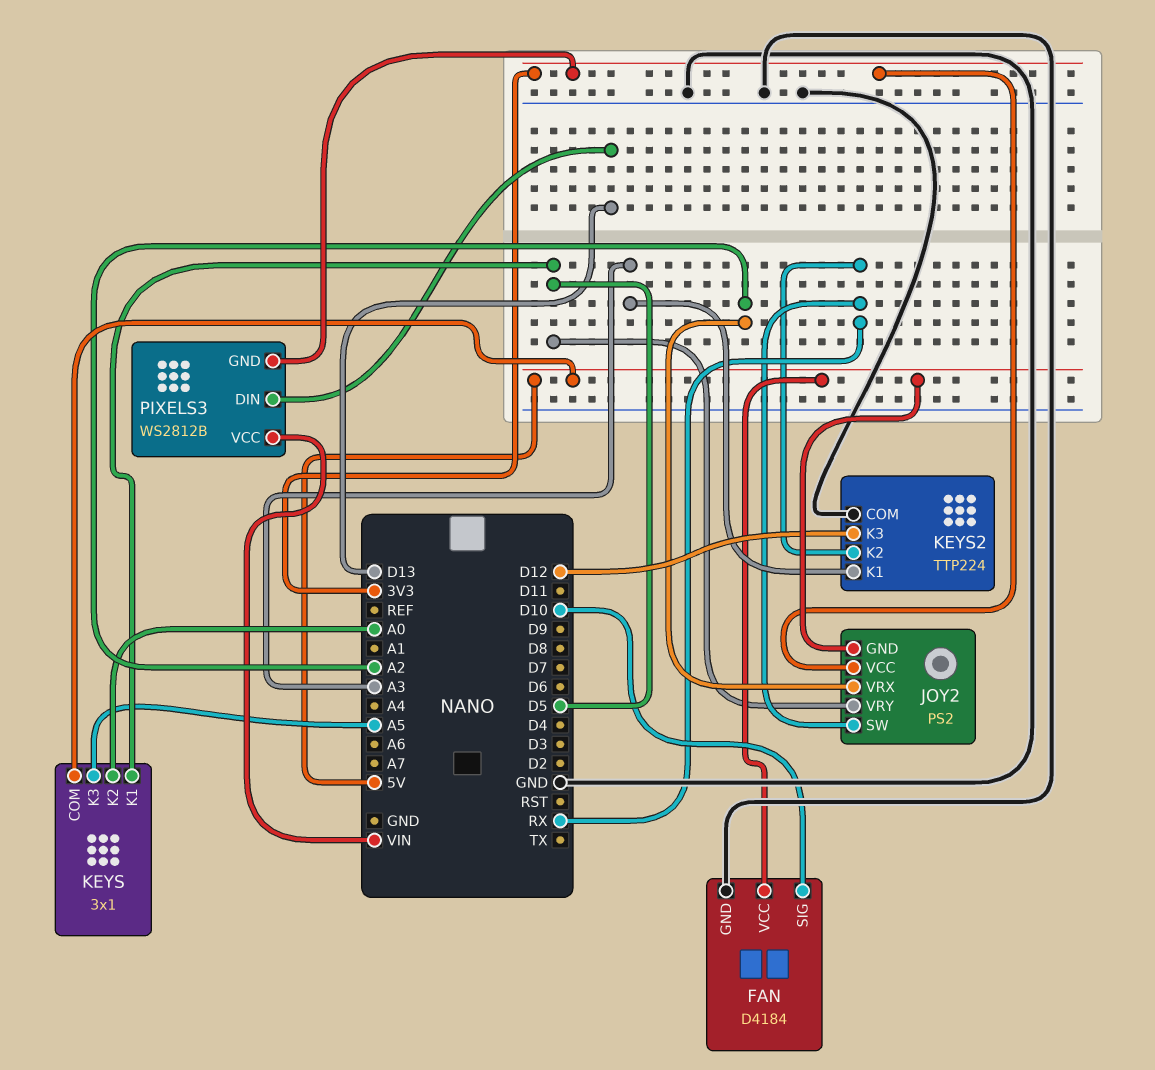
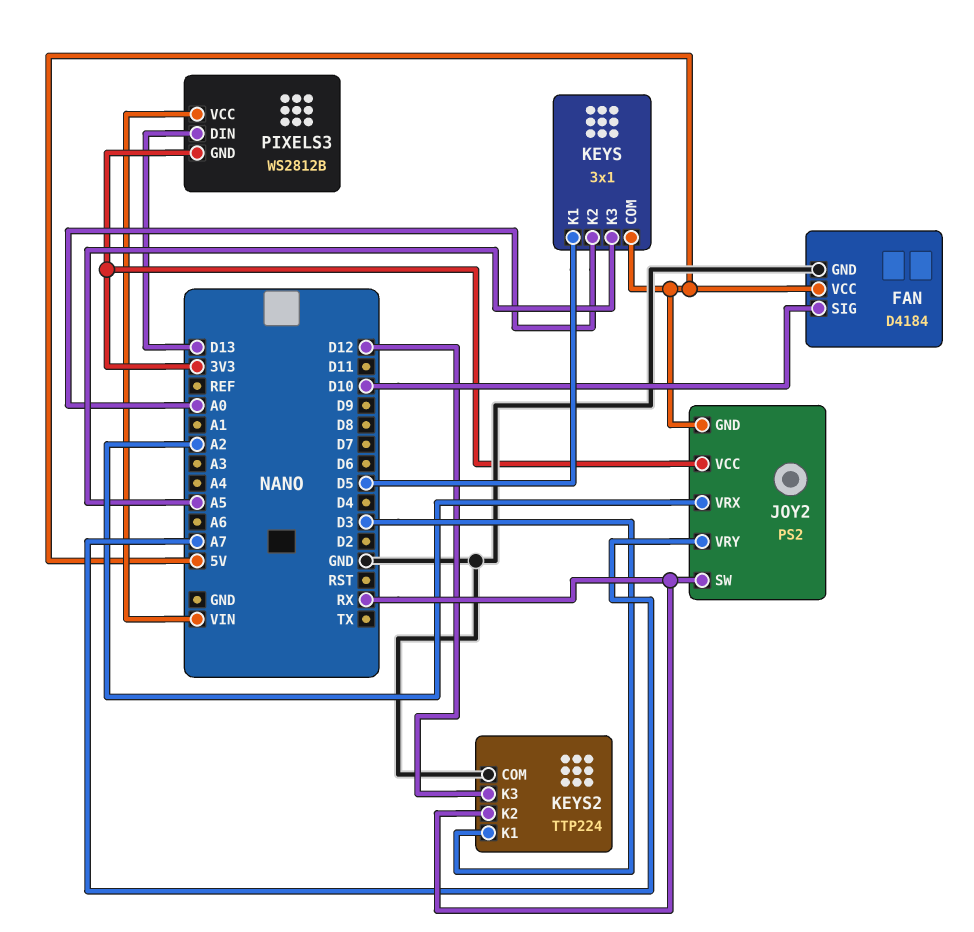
JOY2 pin VRY: D5 -> A7
KEYS2 pin K1: A3 -> D3

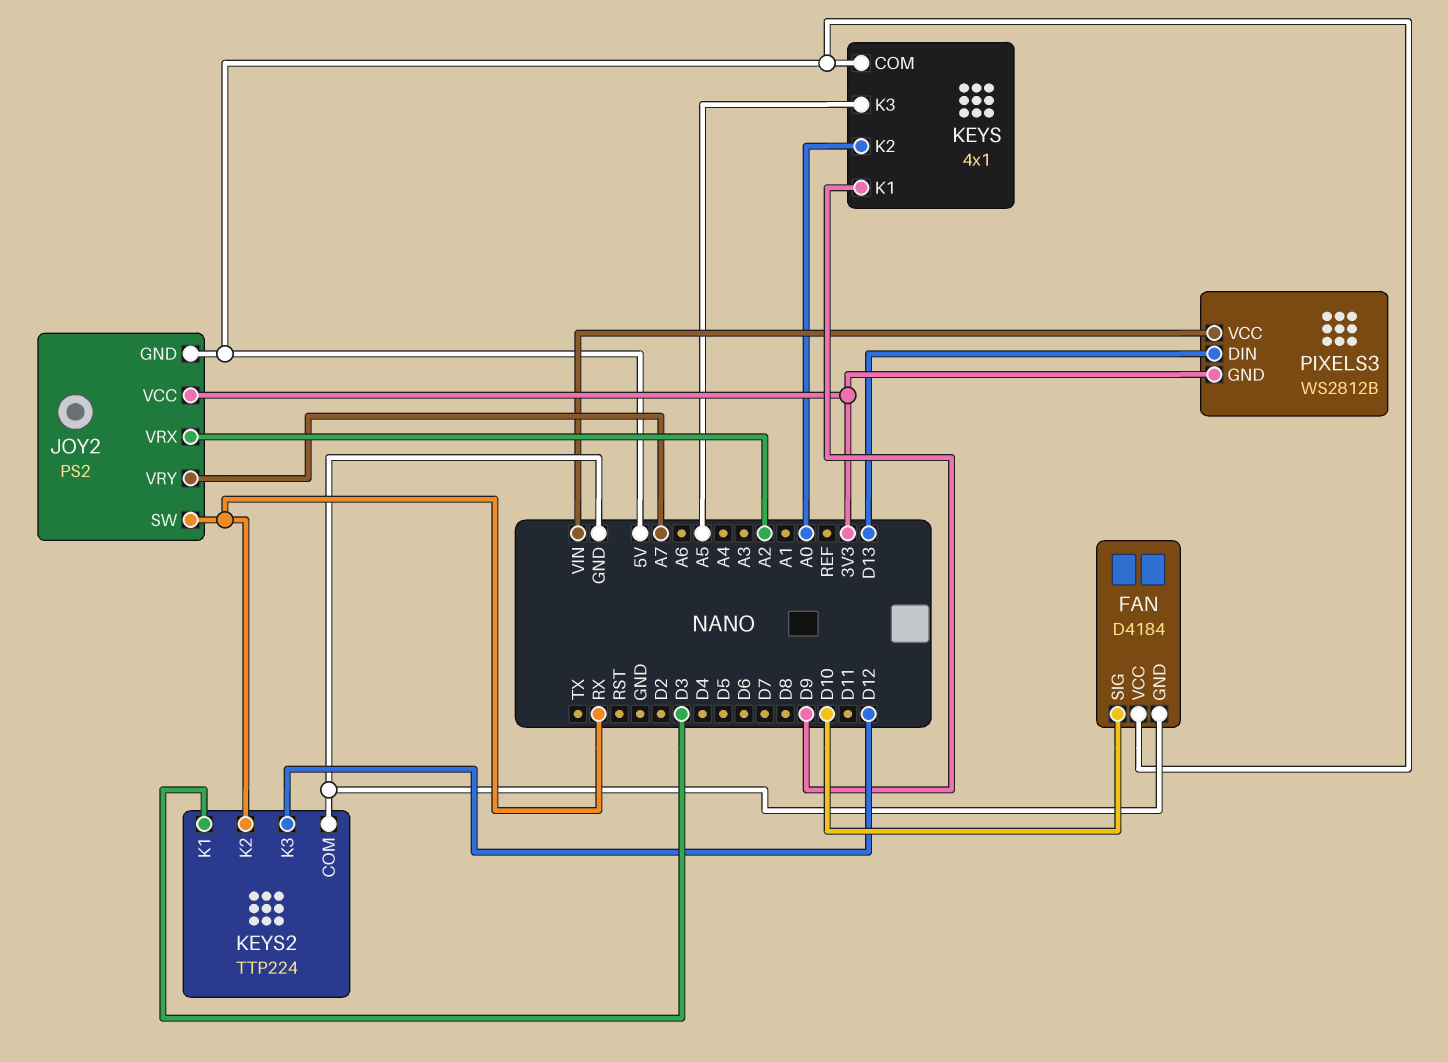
KEYS: 3x1 -> 4x1
KEYS pin K1: D5 -> D9

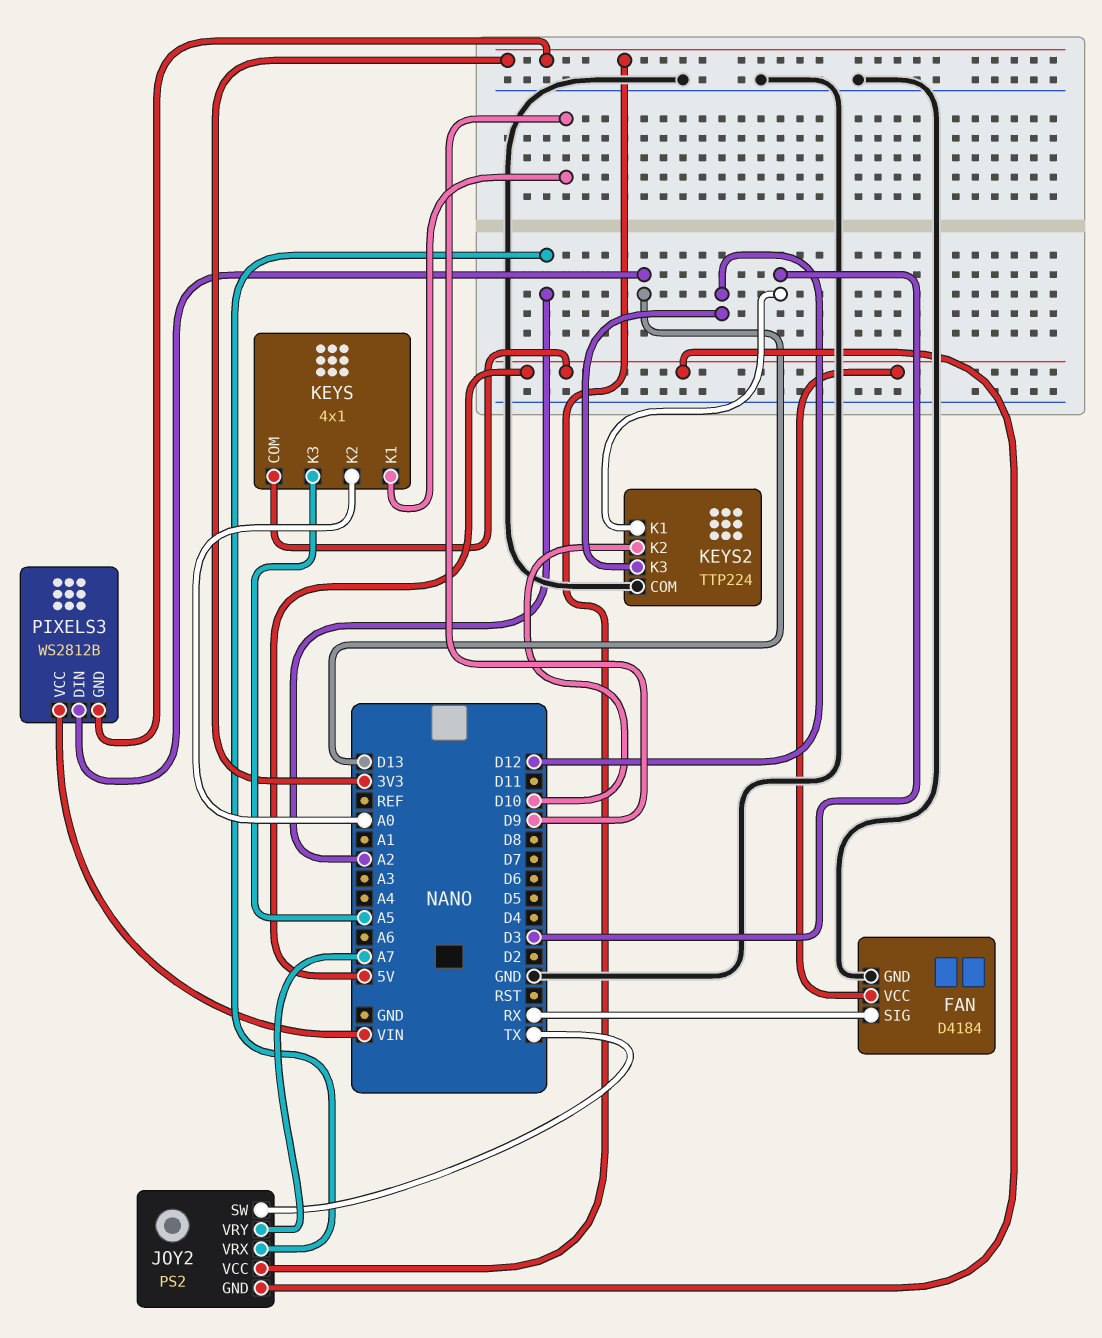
FAN pin SIG: D10 -> RX
JOY2 pin SW: RX -> TX
KEYS2 pin K2: RX -> D10

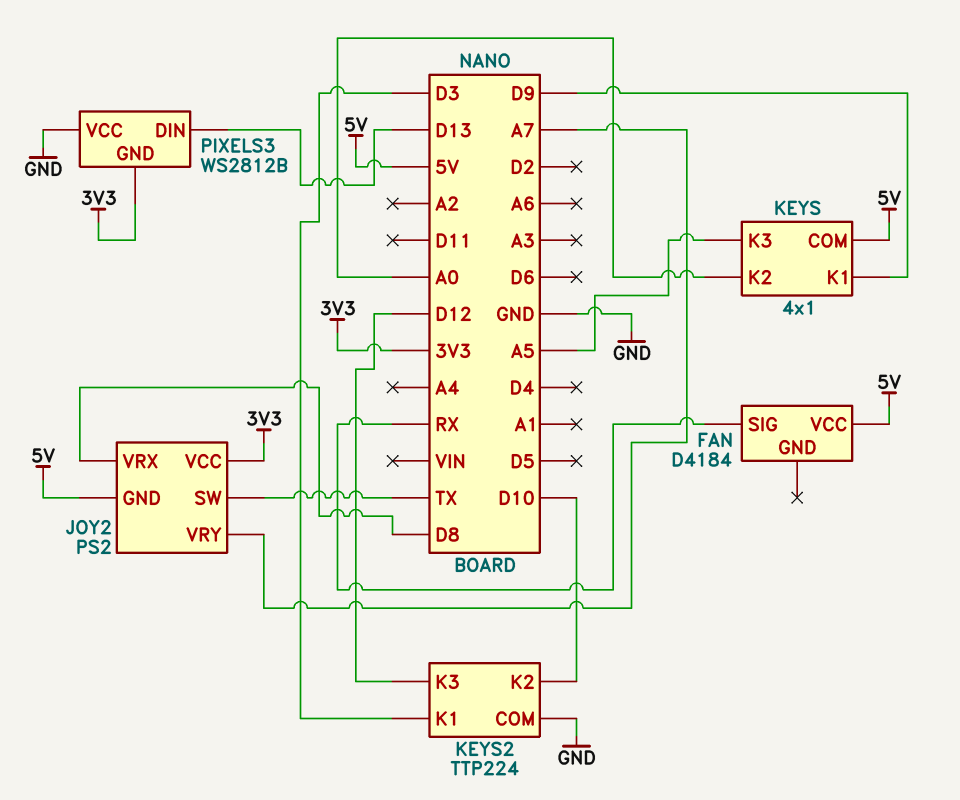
FAN pin GND: GND -> none
JOY2 pin VRX: A2 -> D8
PIXELS3 pin VCC: VIN -> GND

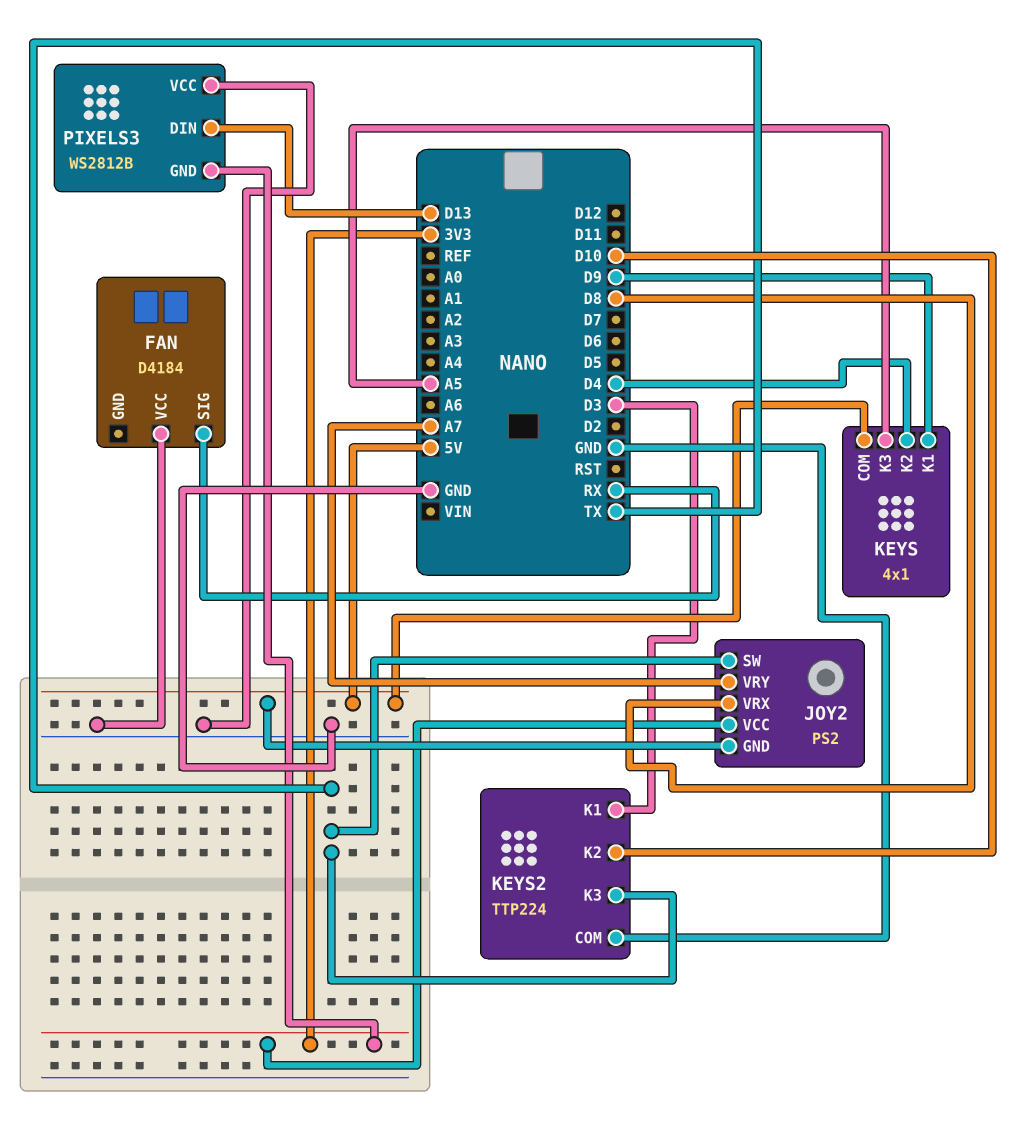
FAN pin VCC: 5V -> GND
KEYS pin K2: A0 -> D4
KEYS2 pin K3: D12 -> TX

